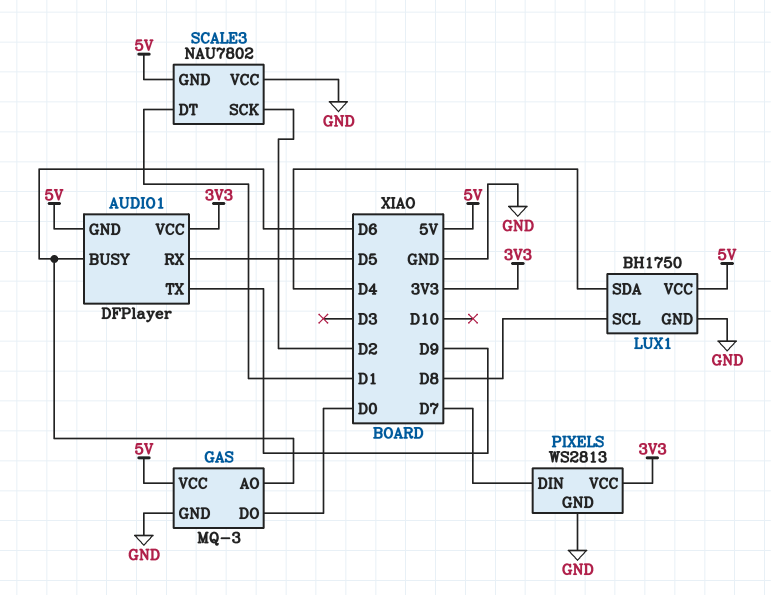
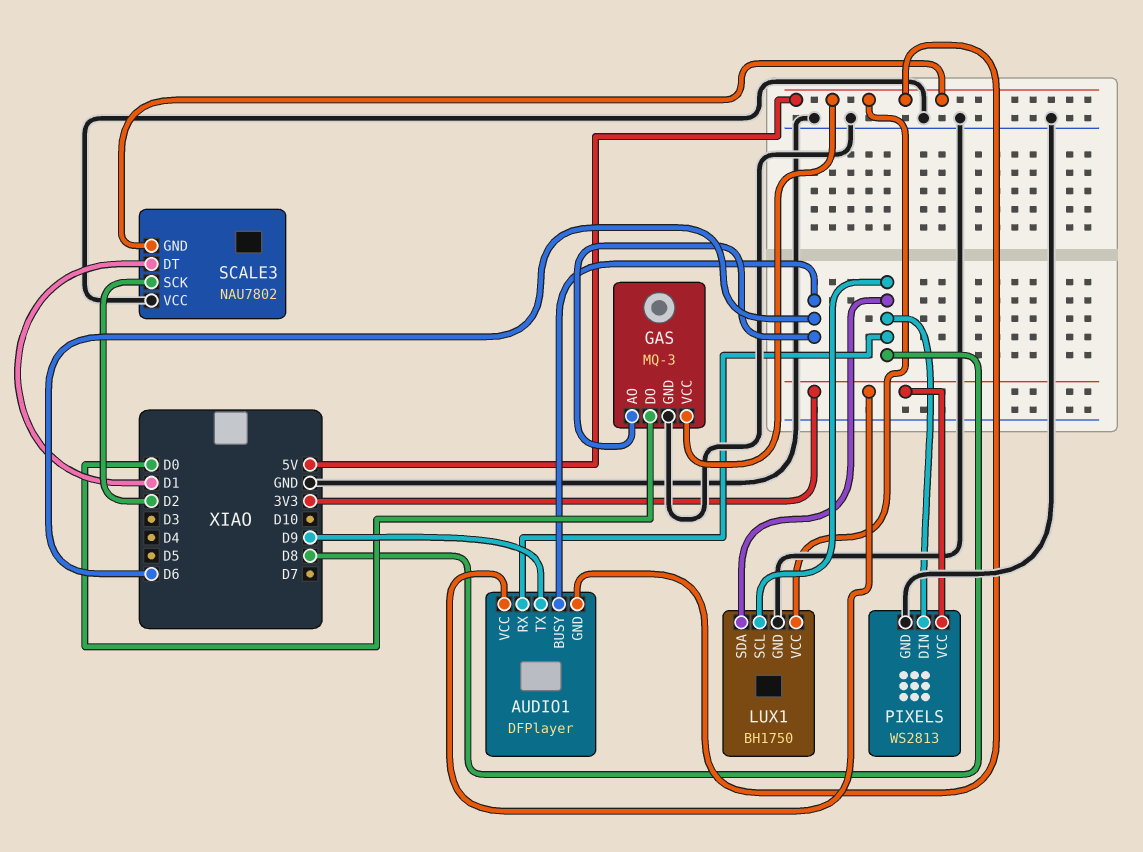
AUDIO1 pin RX: D5 -> D8
LUX1 pin SDA: D4 -> D8
PIXELS pin DIN: D7 -> D8

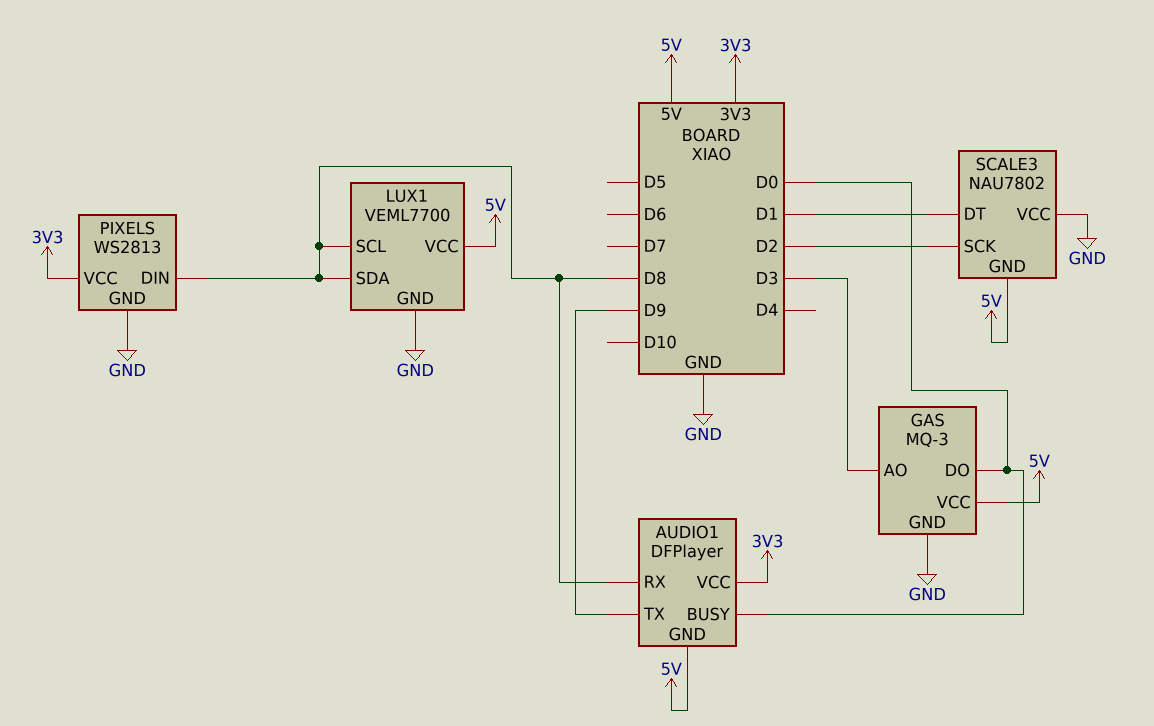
AUDIO1 pin BUSY: D6 -> D0
GAS pin AO: D6 -> D3
LUX1: BH1750 -> VEML7700

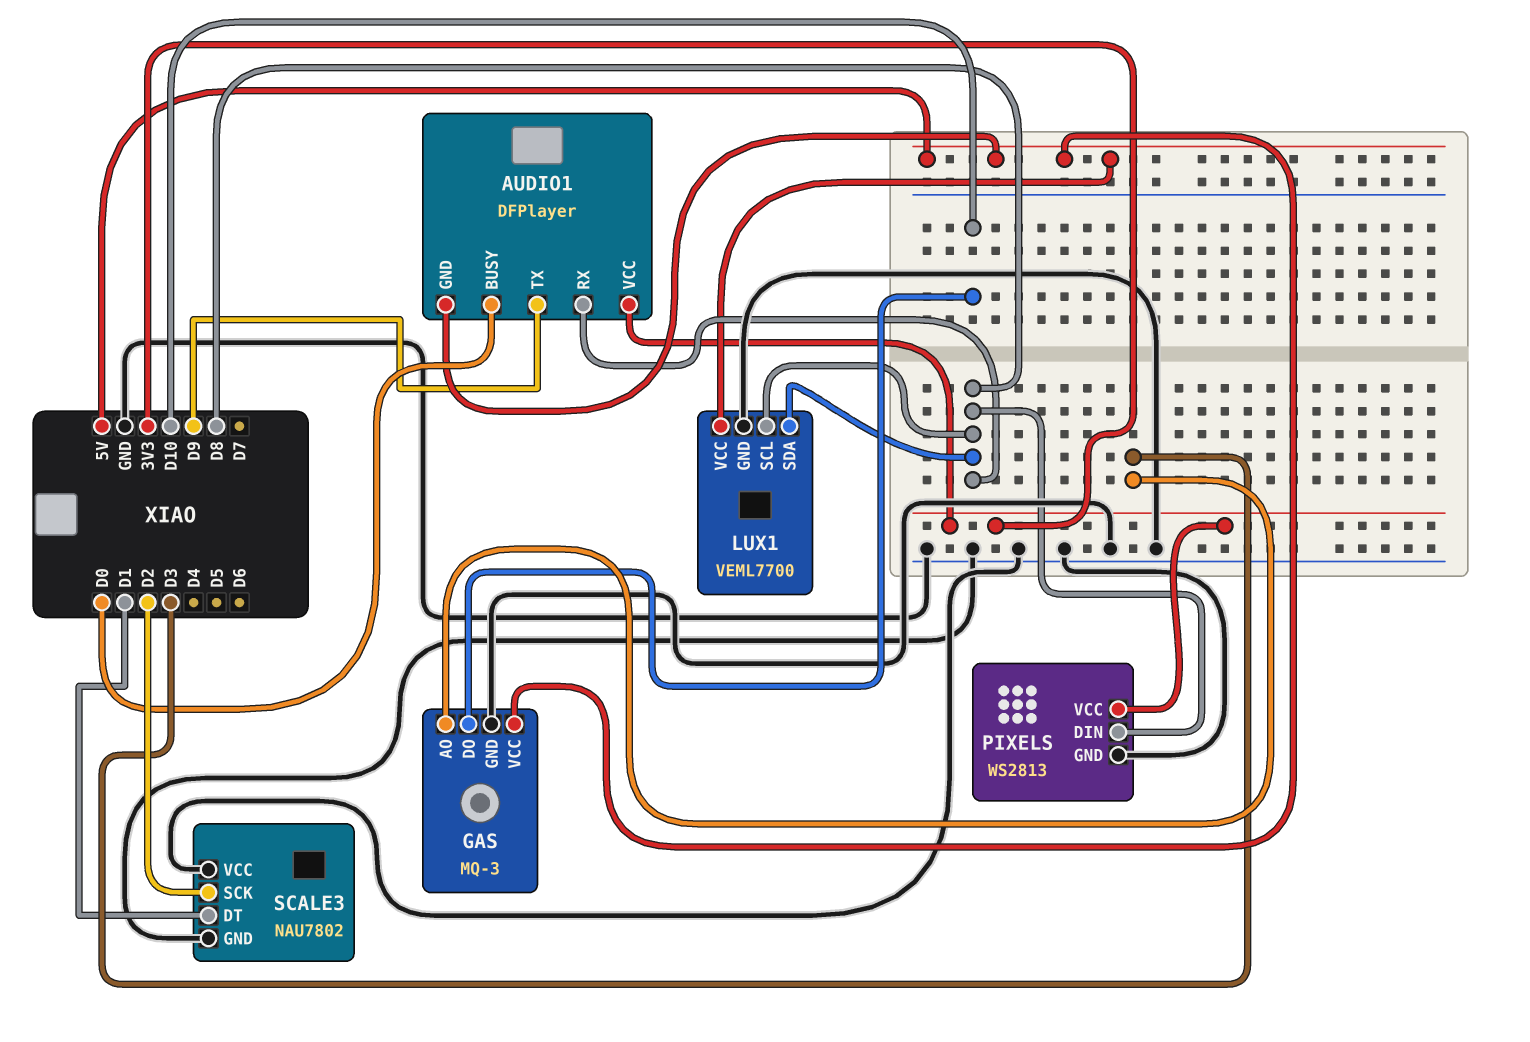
GAS pin DO: D0 -> D10
SCALE3 pin GND: 5V -> GND

